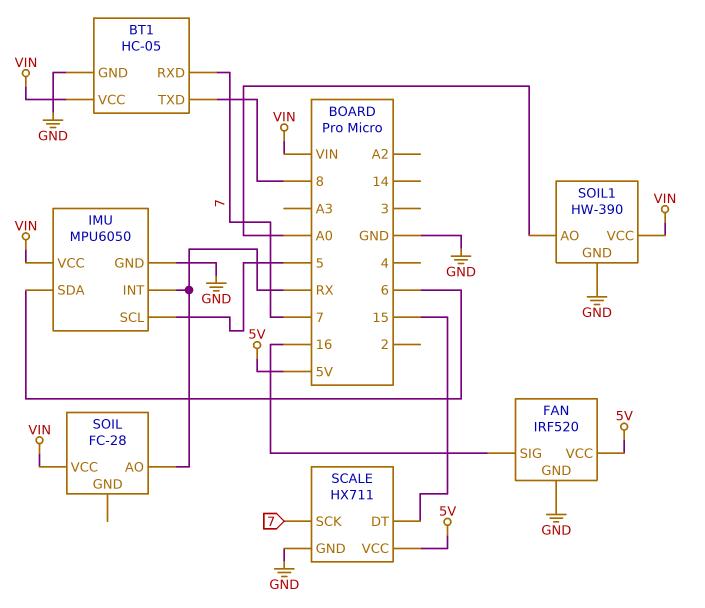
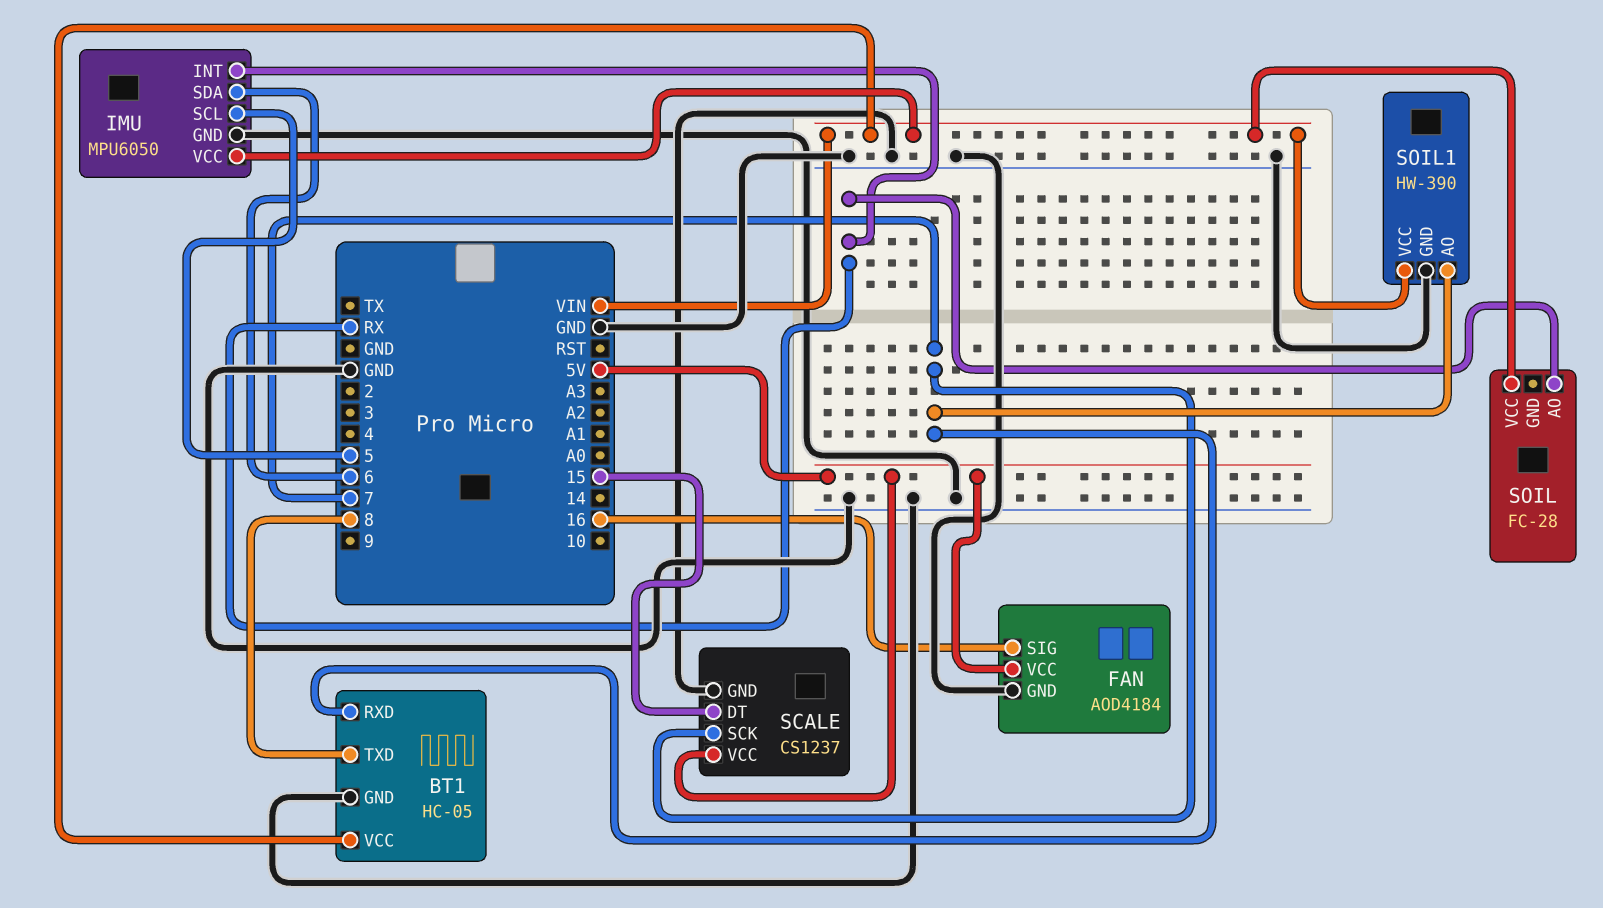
FAN: IRF520 -> AOD4184
SCALE: HX711 -> CS1237
SOIL1 pin AO: A0 -> 7

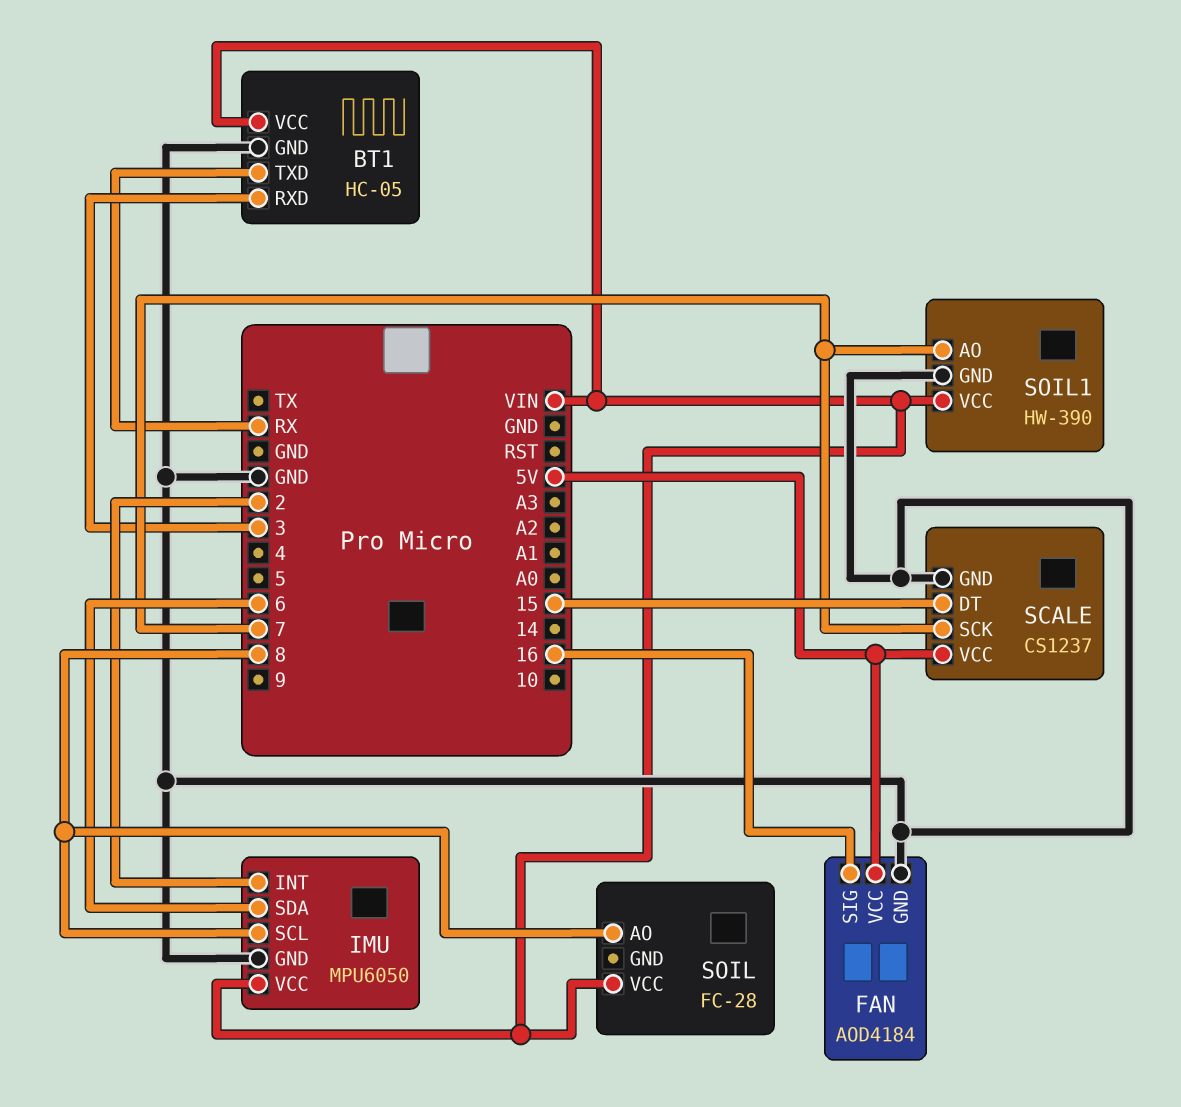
BT1 pin RXD: 7 -> 3
BT1 pin TXD: 8 -> RX
IMU pin INT: RX -> 2
IMU pin SCL: 5 -> 8
SOIL pin AO: RX -> 8

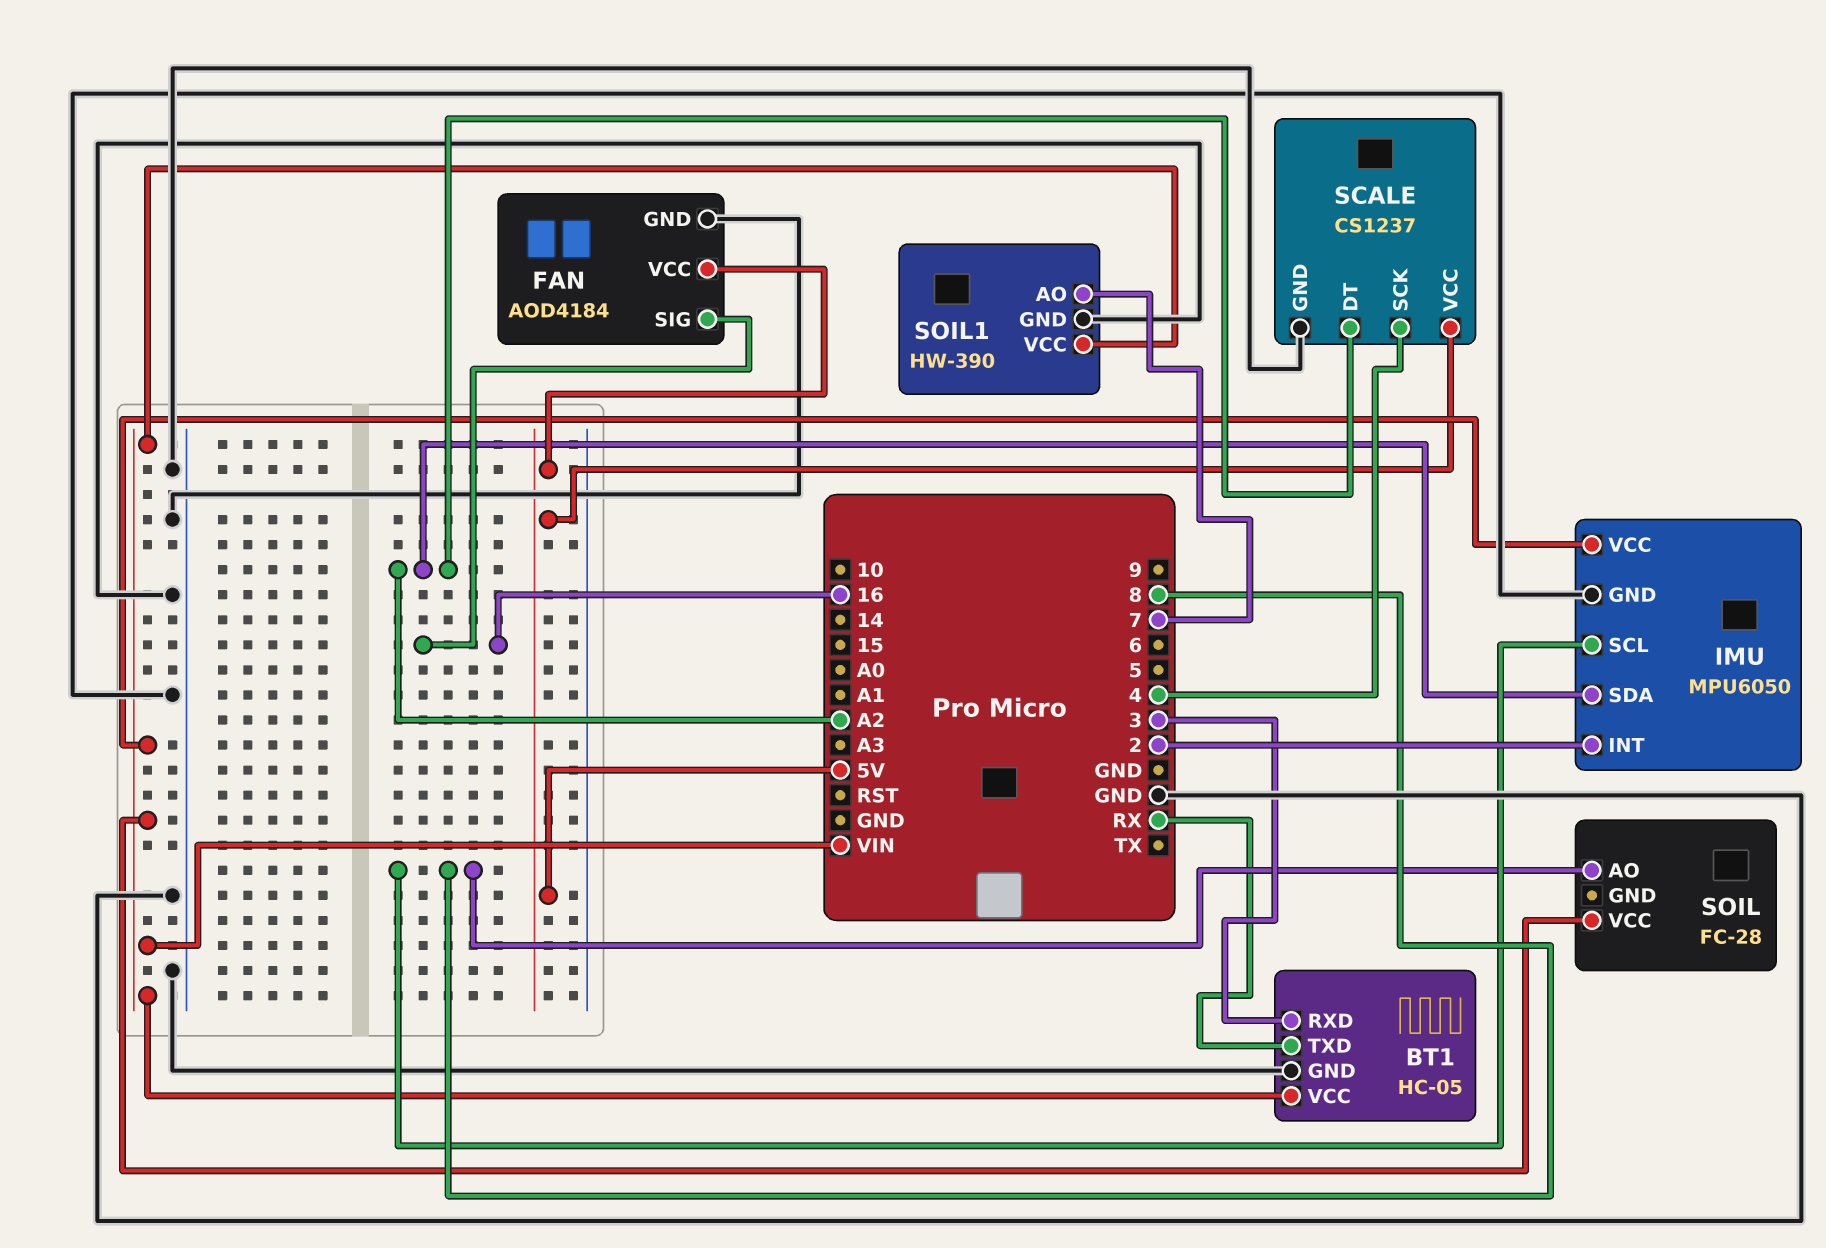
IMU pin SDA: 6 -> A2
SCALE pin DT: 15 -> A2
SCALE pin SCK: 7 -> 4

